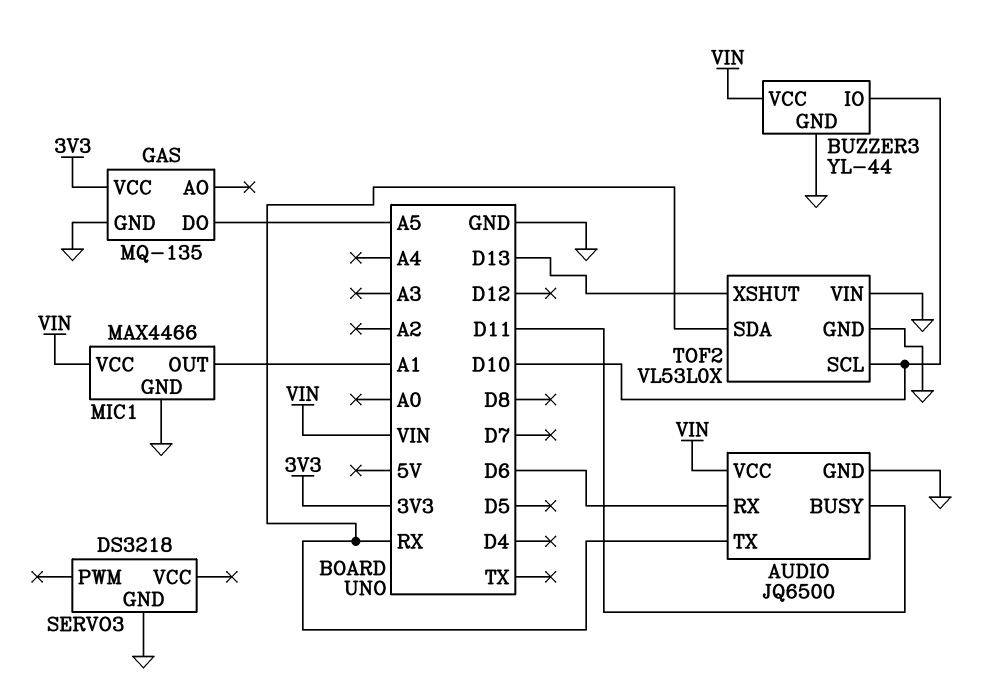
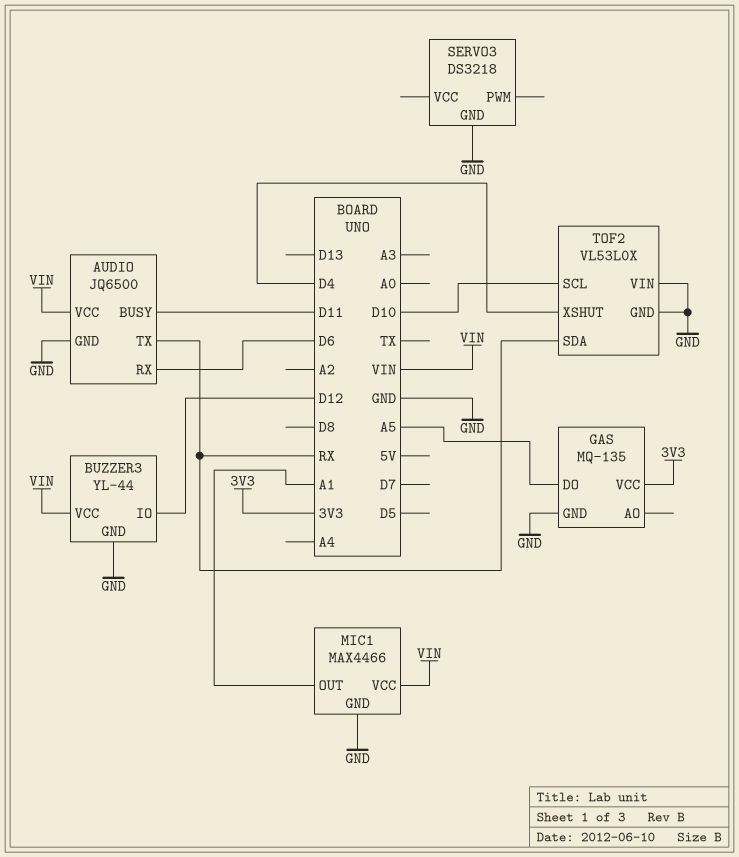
BUZZER3 pin IO: D10 -> D12
TOF2 pin XSHUT: D13 -> D4

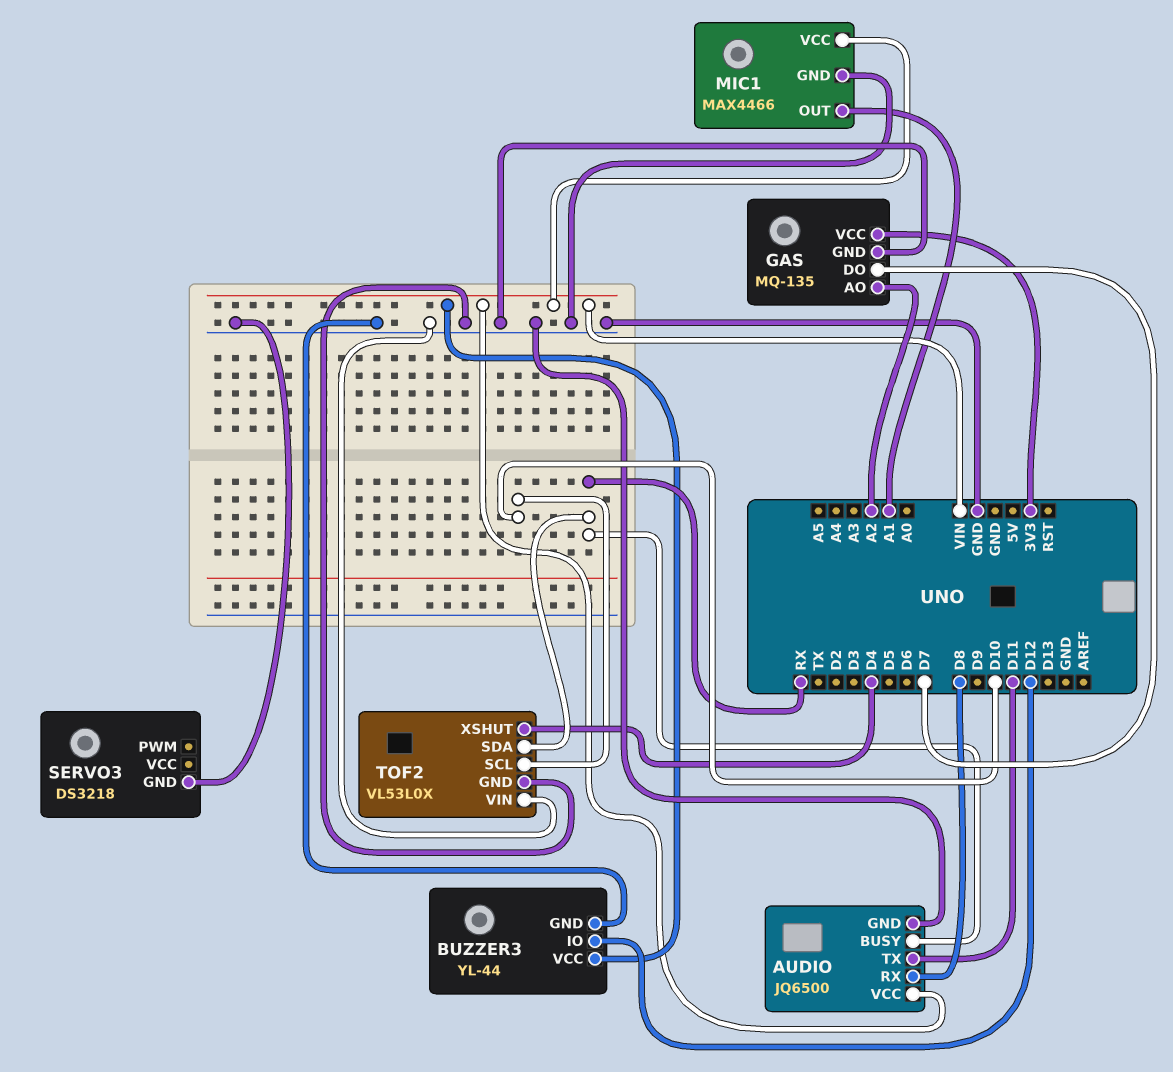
AUDIO pin BUSY: D11 -> RX
AUDIO pin RX: D6 -> D8
AUDIO pin TX: RX -> D11
GAS pin AO: none -> A2
GAS pin DO: A5 -> D7

